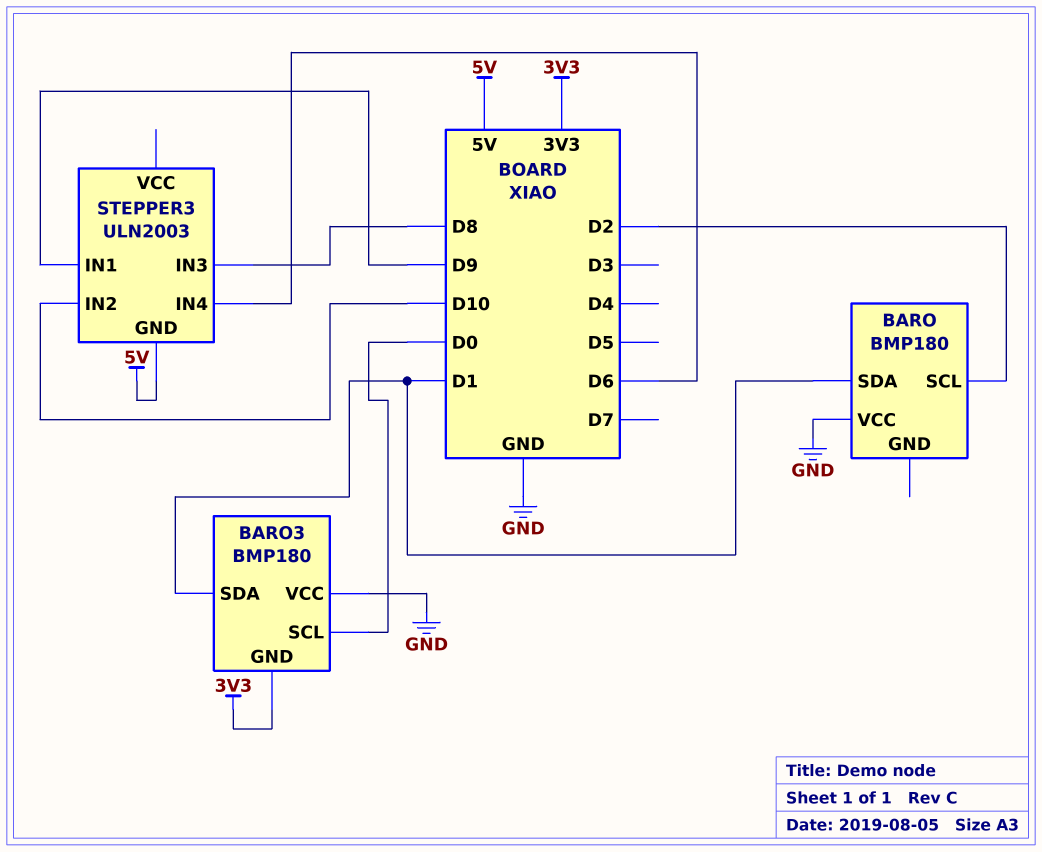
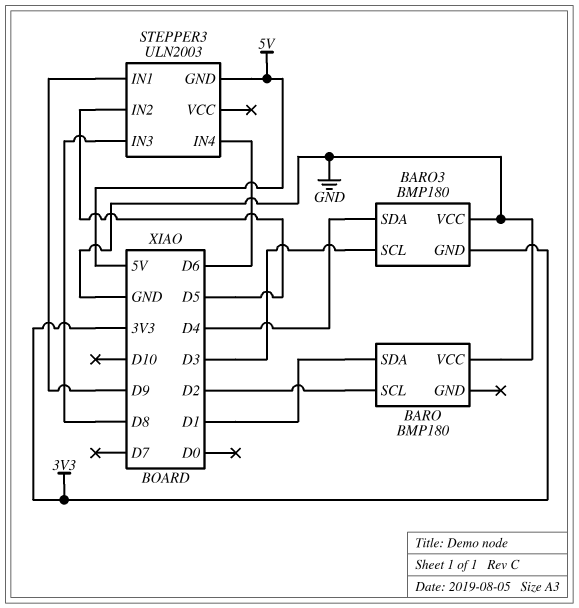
BARO3 pin SCL: D0 -> D3
BARO3 pin SDA: D1 -> D4
STEPPER3 pin IN2: D10 -> D5

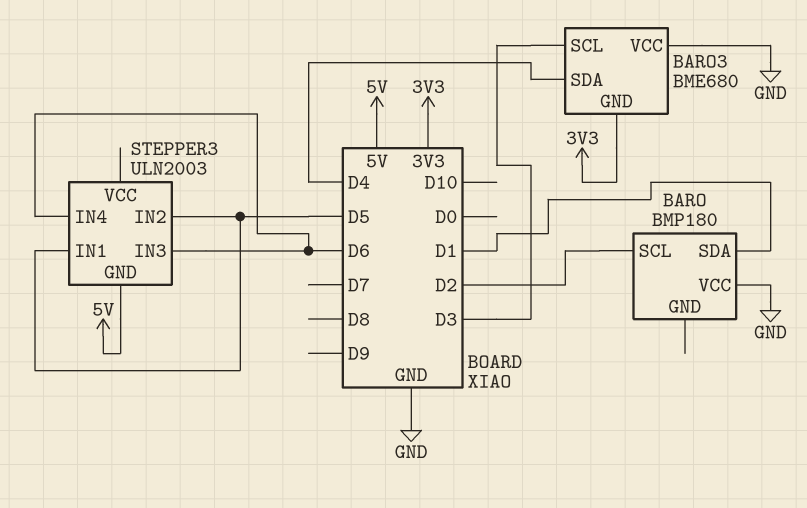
BARO3: BMP180 -> BME680
STEPPER3 pin IN1: D9 -> D5
STEPPER3 pin IN3: D8 -> D6

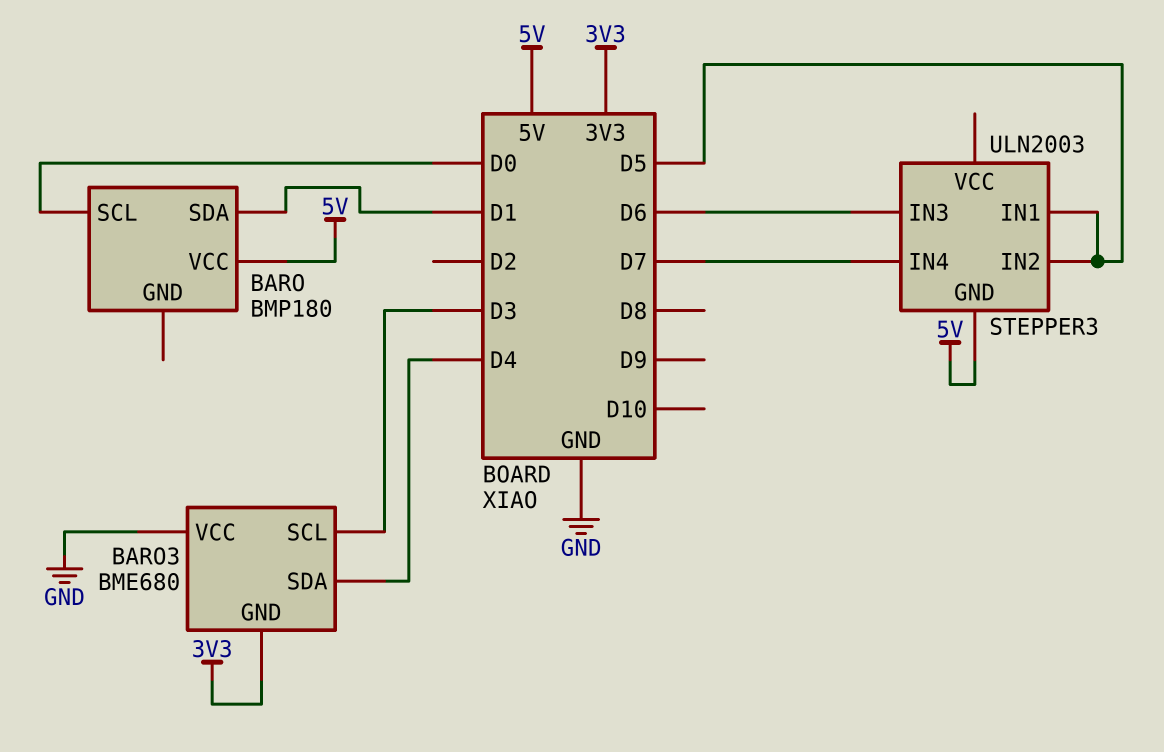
BARO pin SCL: D2 -> D0
BARO pin VCC: GND -> 5V
STEPPER3 pin IN4: D6 -> D7

